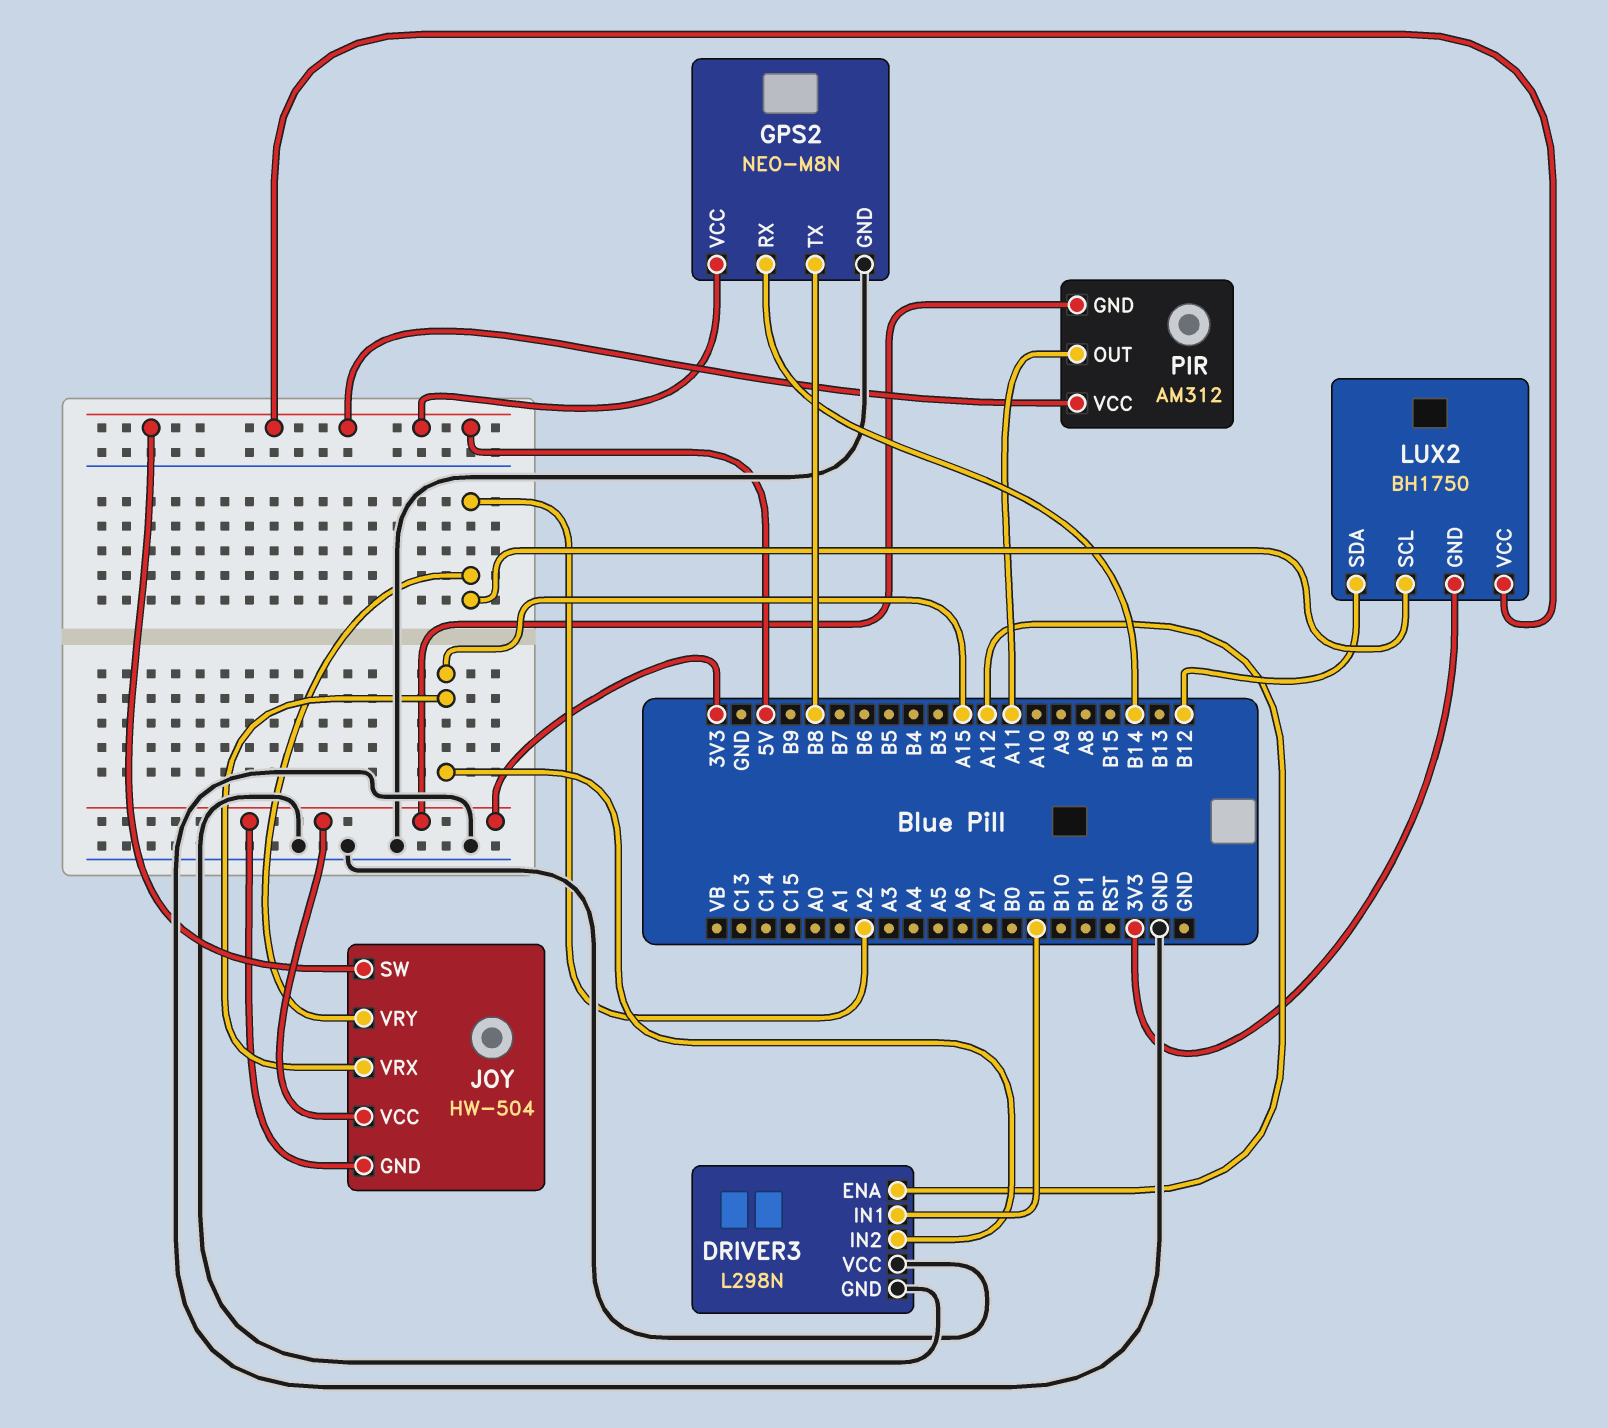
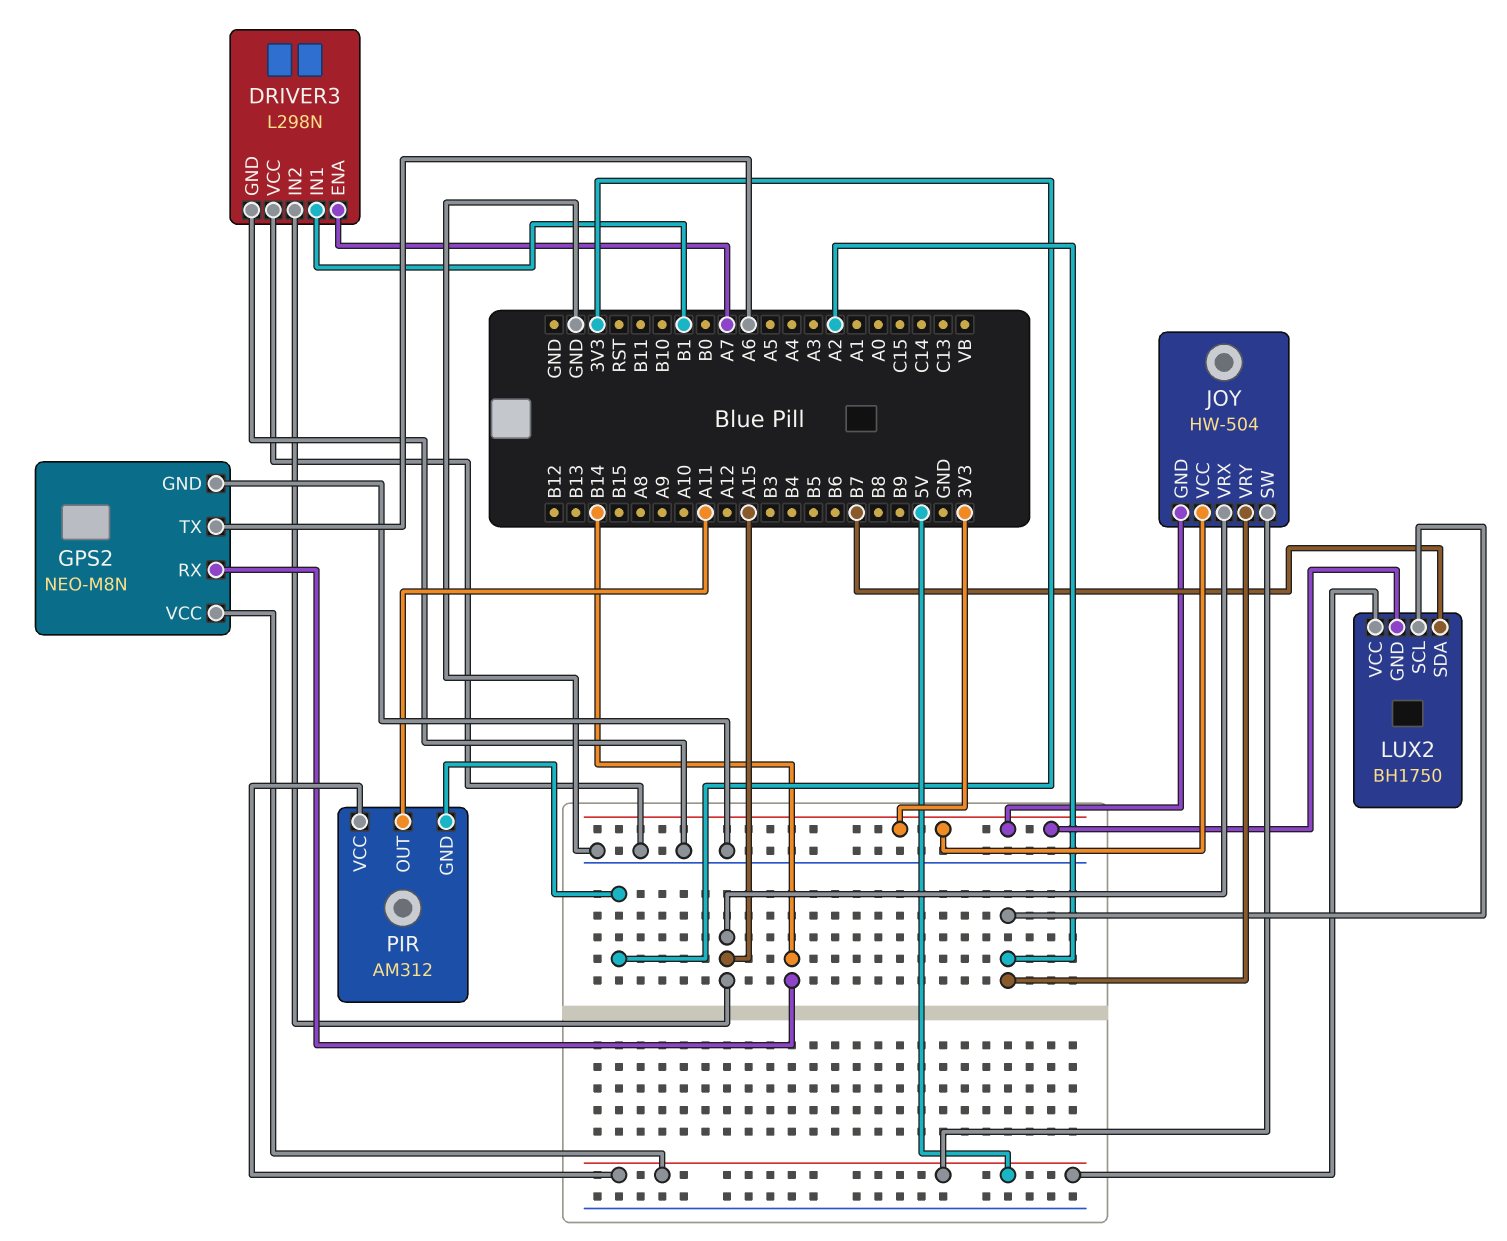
DRIVER3 pin ENA: A12 -> A7
GPS2 pin TX: B8 -> A6
LUX2 pin SDA: B12 -> B7

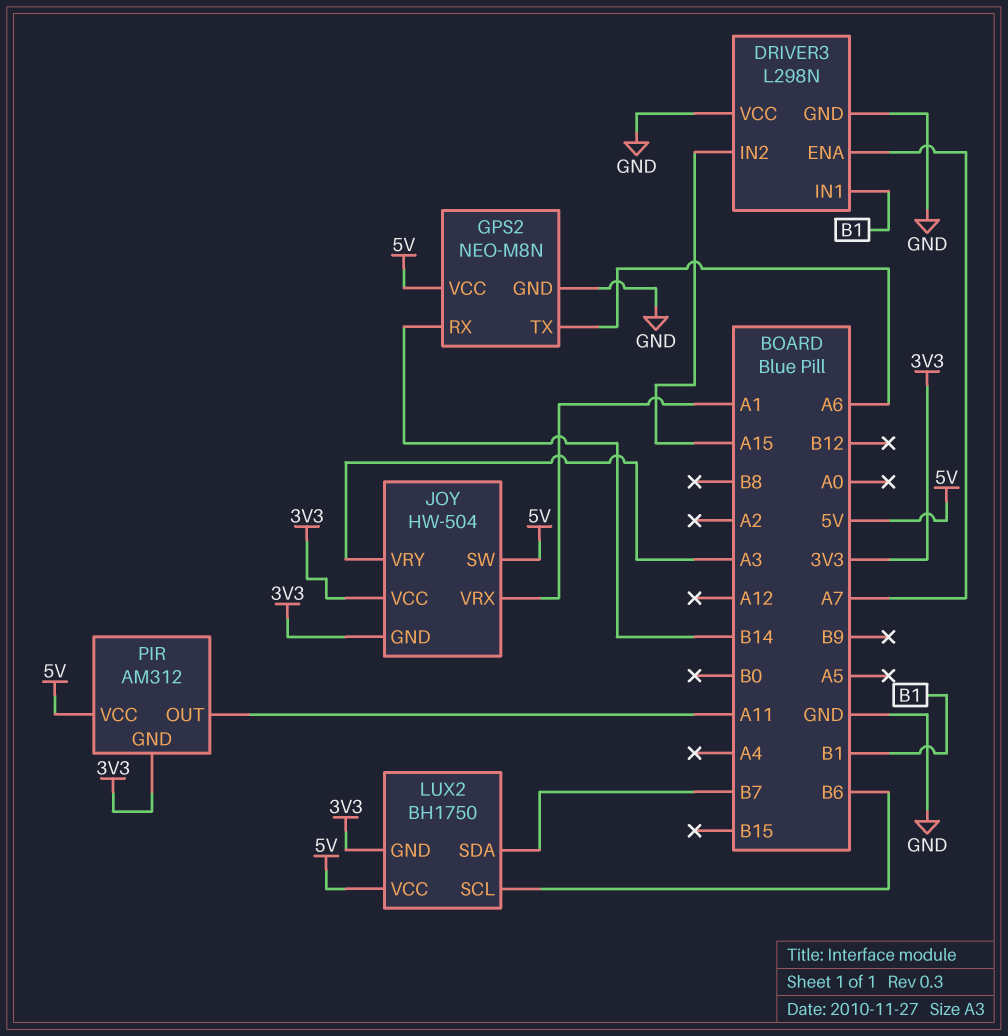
JOY pin VRX: A15 -> A1
JOY pin VRY: A2 -> A3
LUX2 pin SCL: A2 -> B6

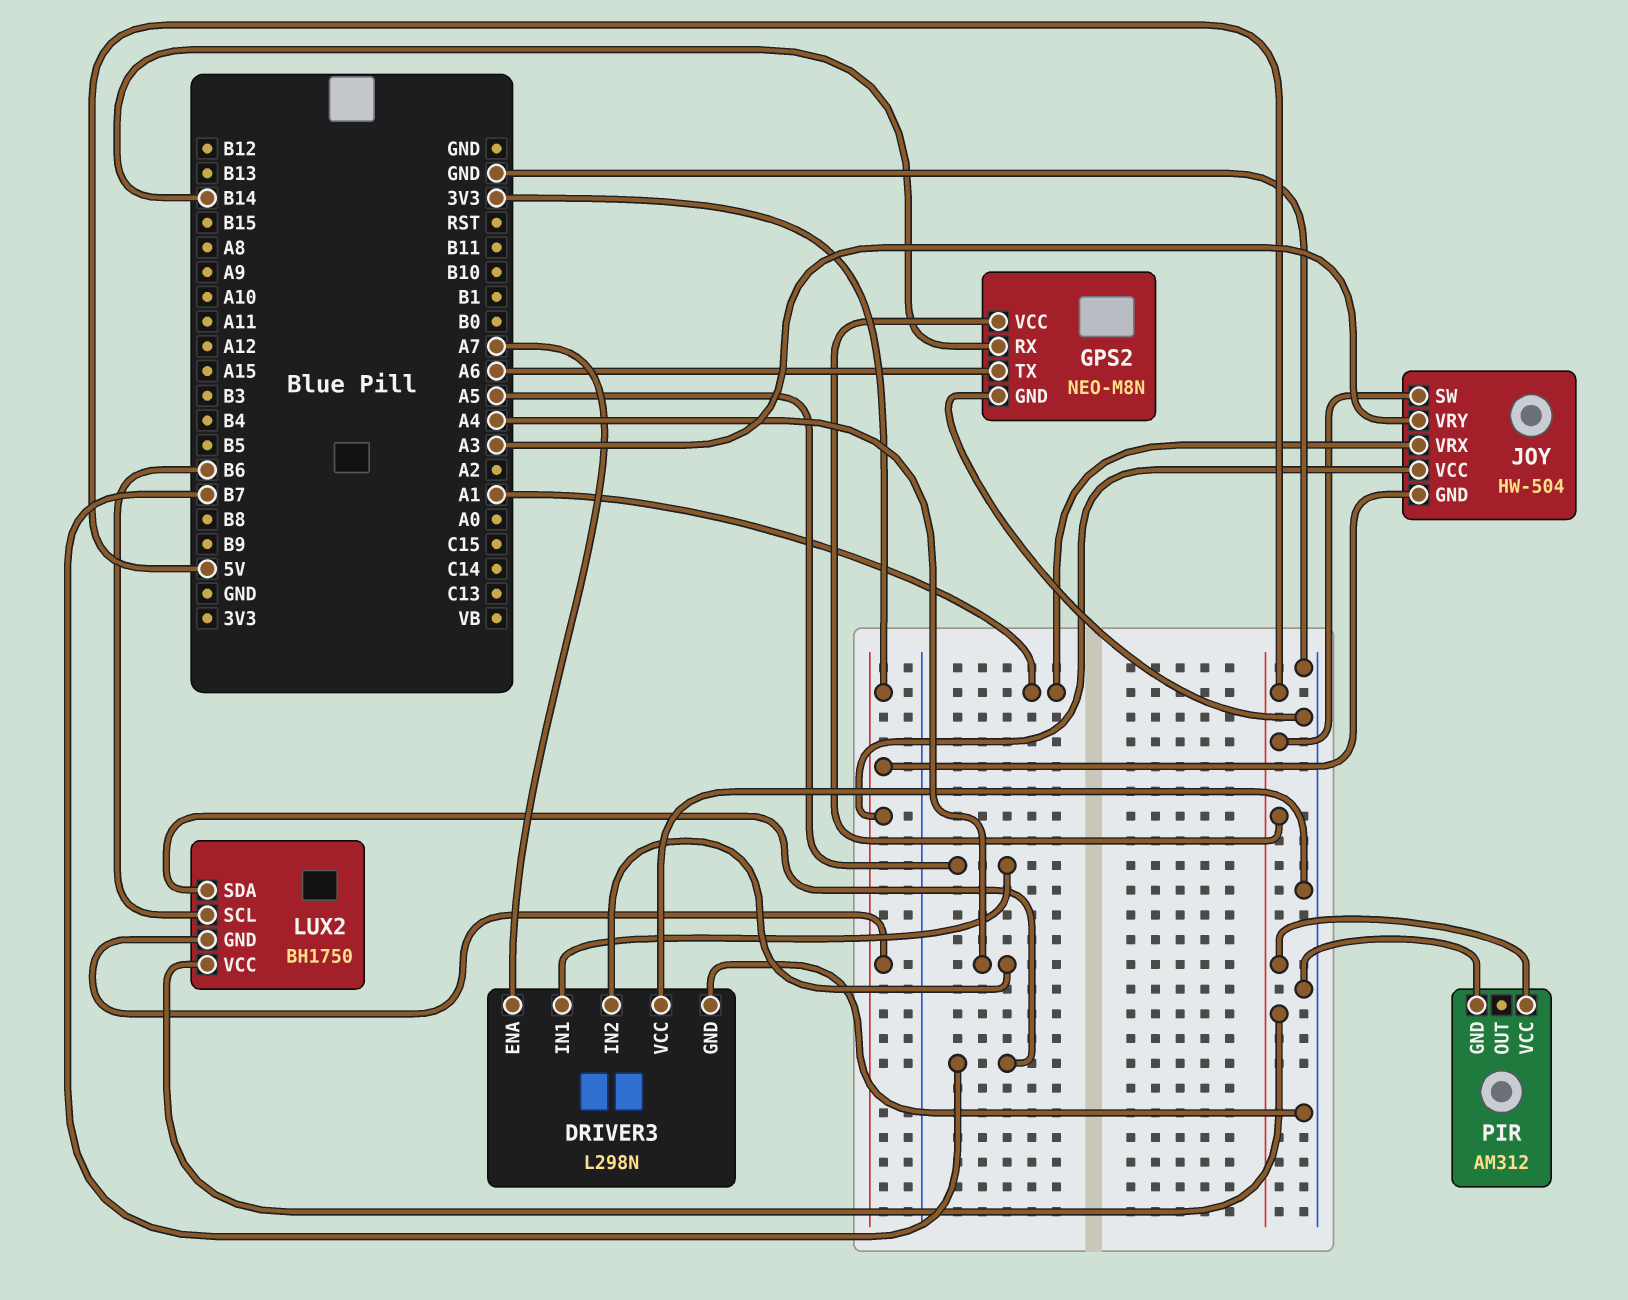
DRIVER3 pin IN1: B1 -> A5
DRIVER3 pin IN2: A15 -> A4
PIR pin GND: 3V3 -> GND
PIR pin OUT: A11 -> none

